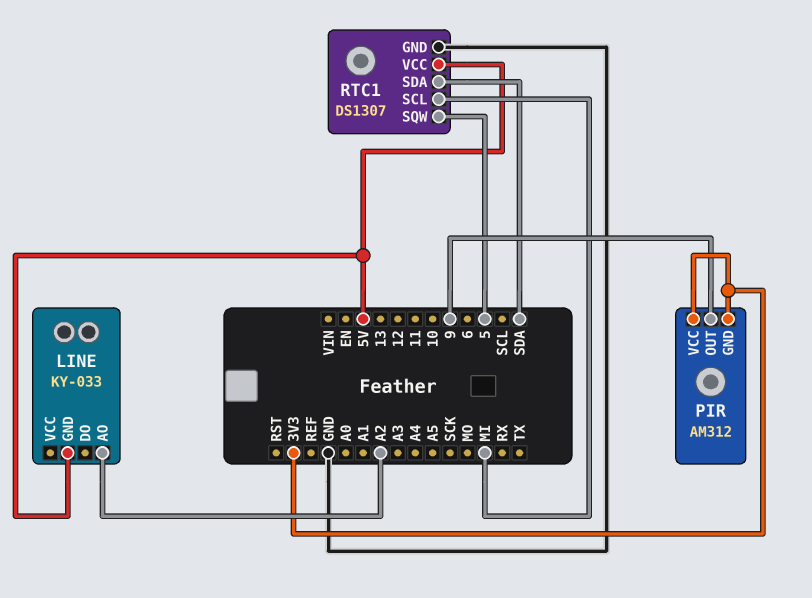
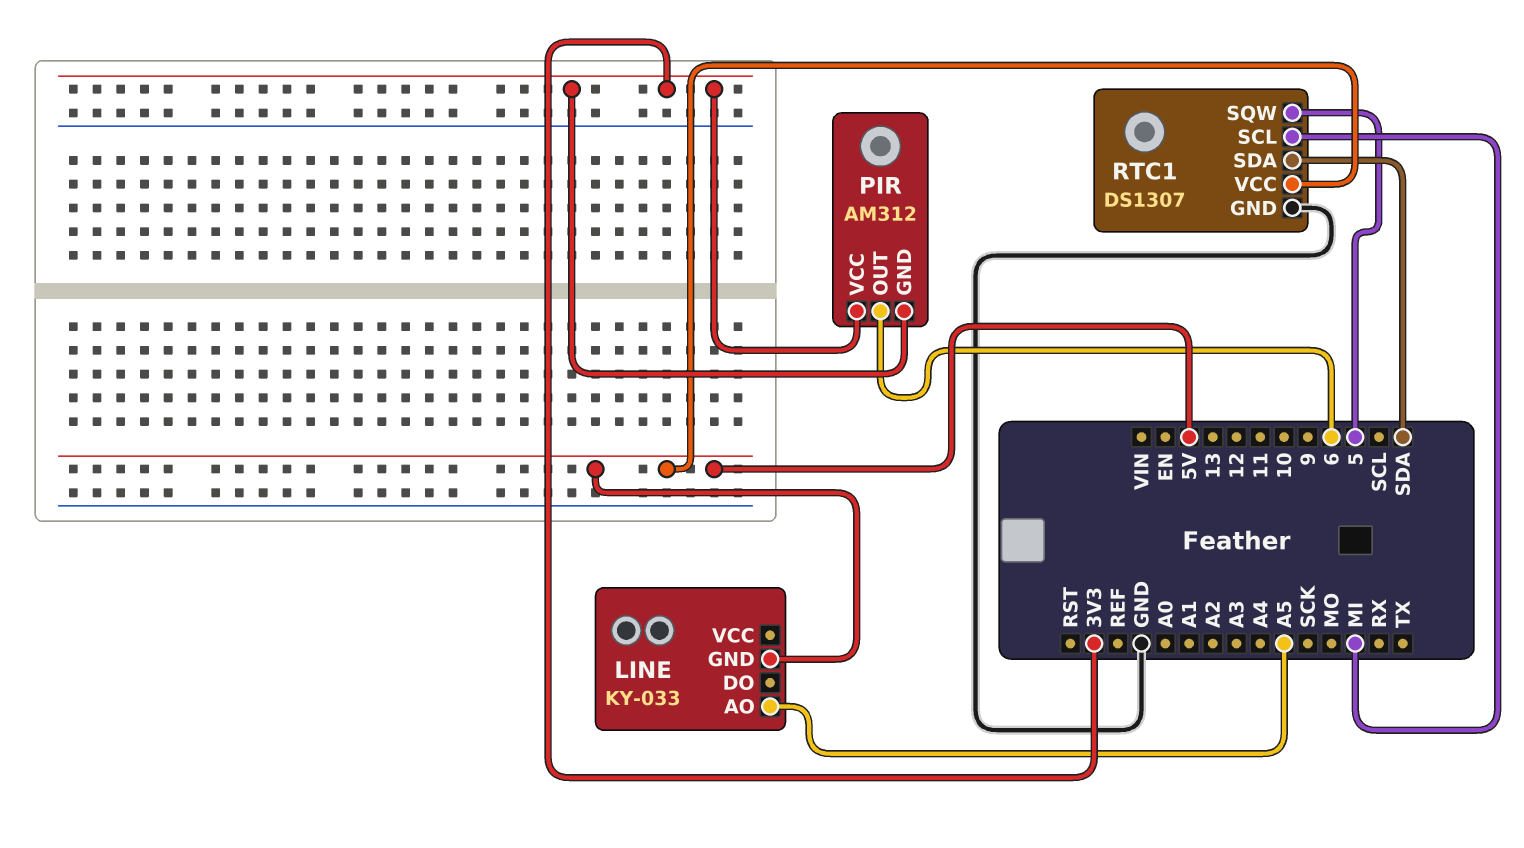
LINE pin AO: A2 -> A5
PIR pin OUT: 9 -> 6

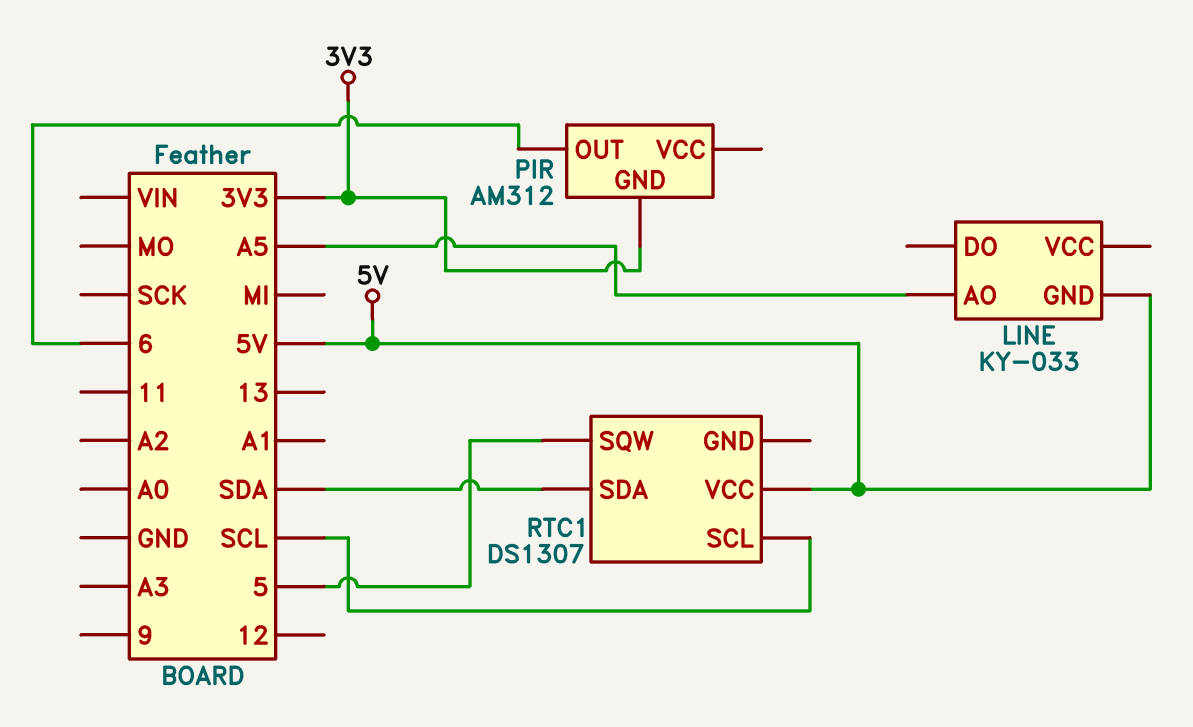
PIR pin VCC: 3V3 -> none
RTC1 pin GND: GND -> none
RTC1 pin SCL: MI -> SCL

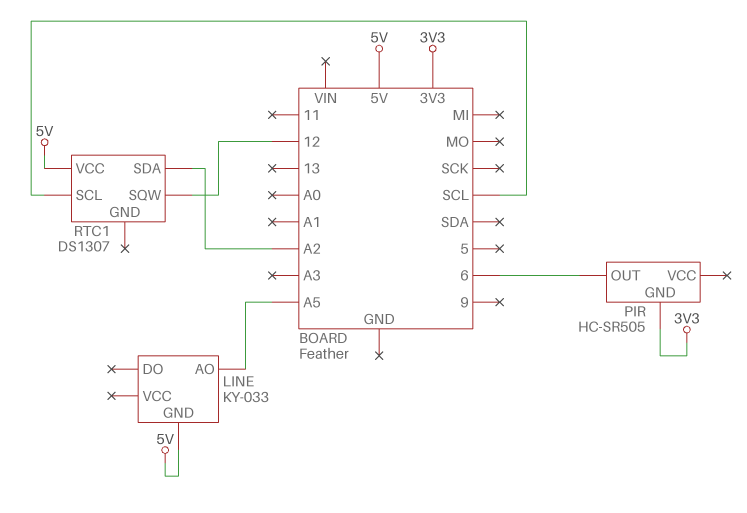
PIR: AM312 -> HC-SR505
RTC1 pin SDA: SDA -> A2
RTC1 pin SQW: 5 -> 12

